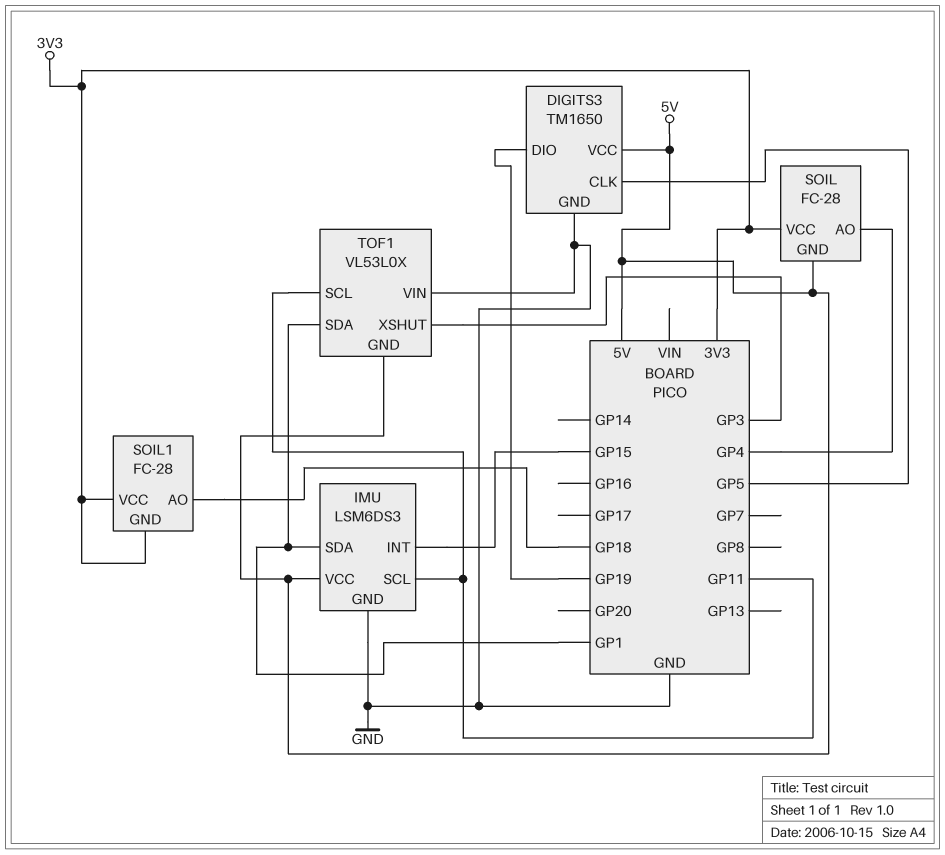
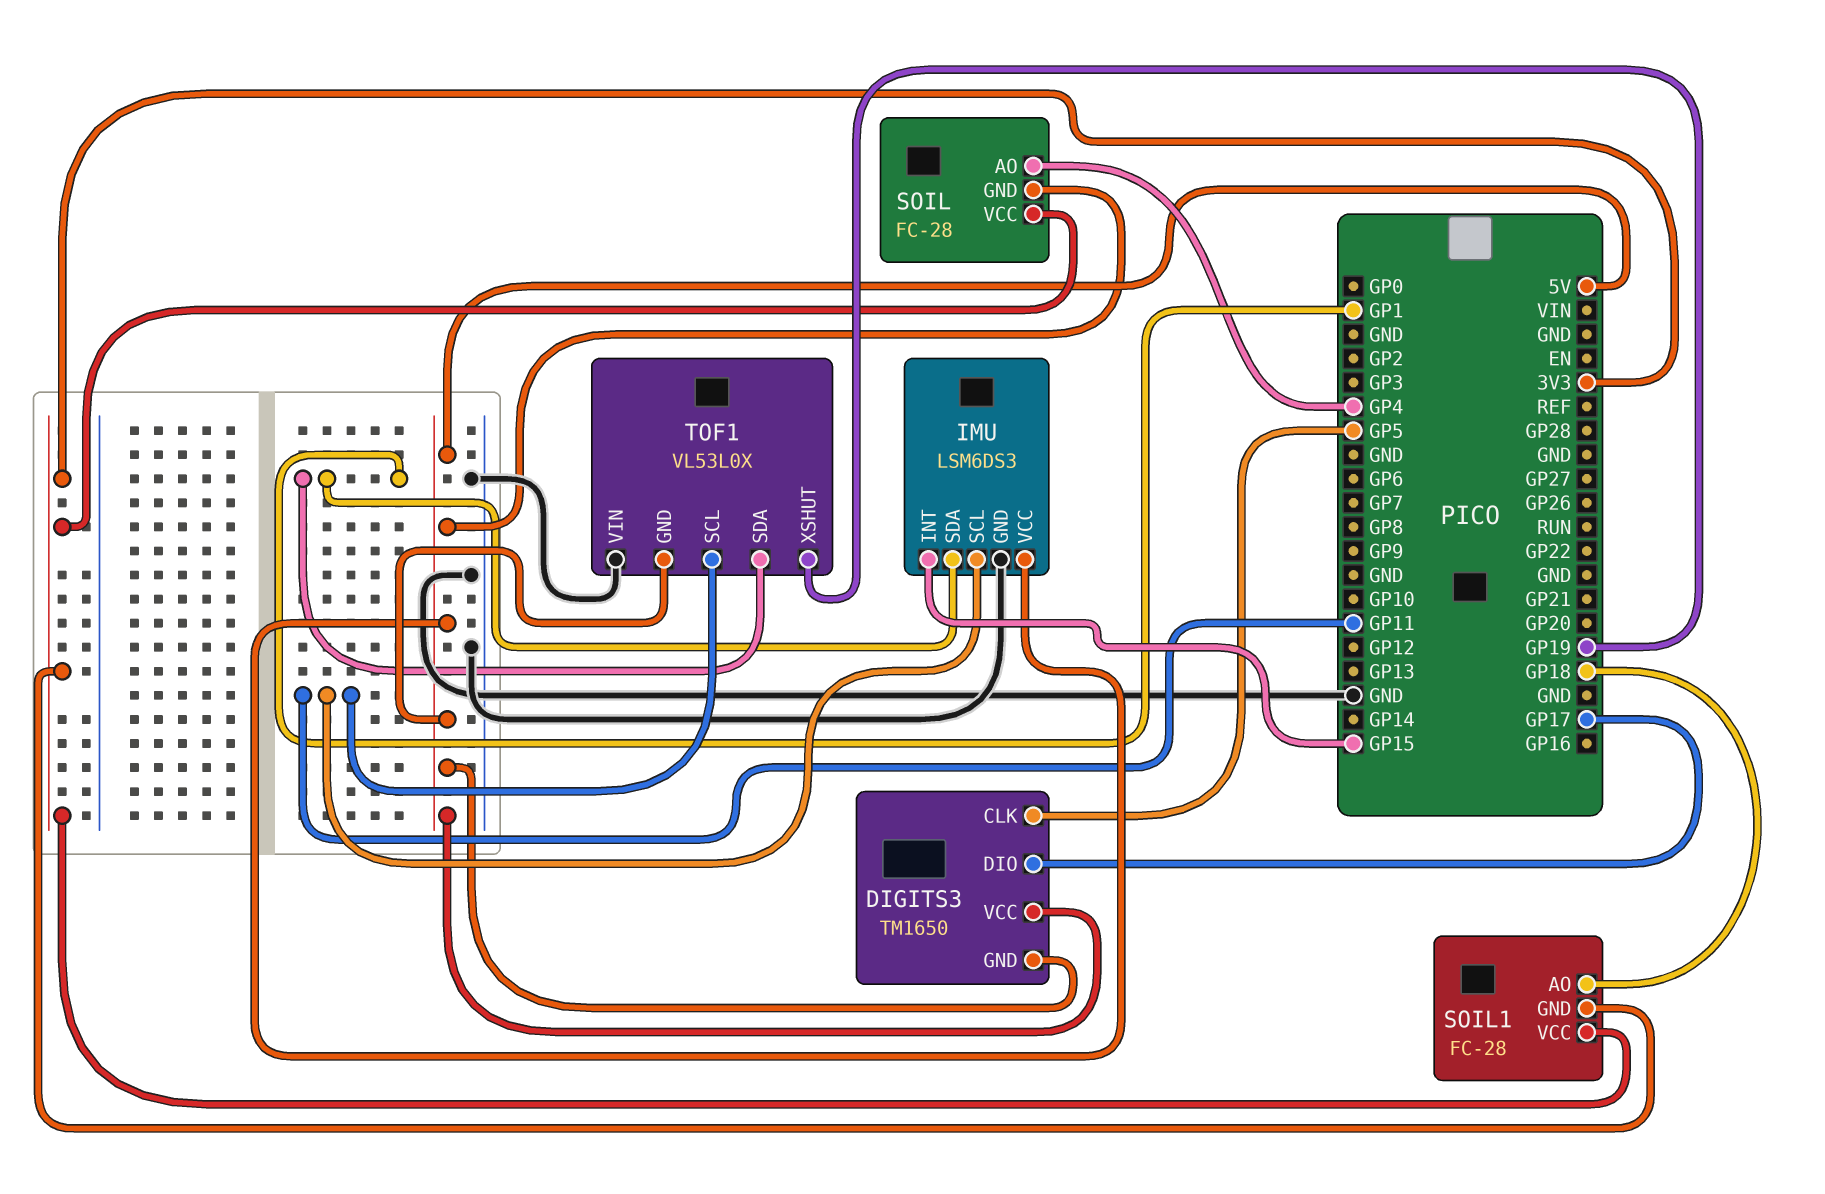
DIGITS3 pin DIO: GP19 -> GP17
DIGITS3 pin GND: GND -> 5V
TOF1 pin XSHUT: GP3 -> GP19

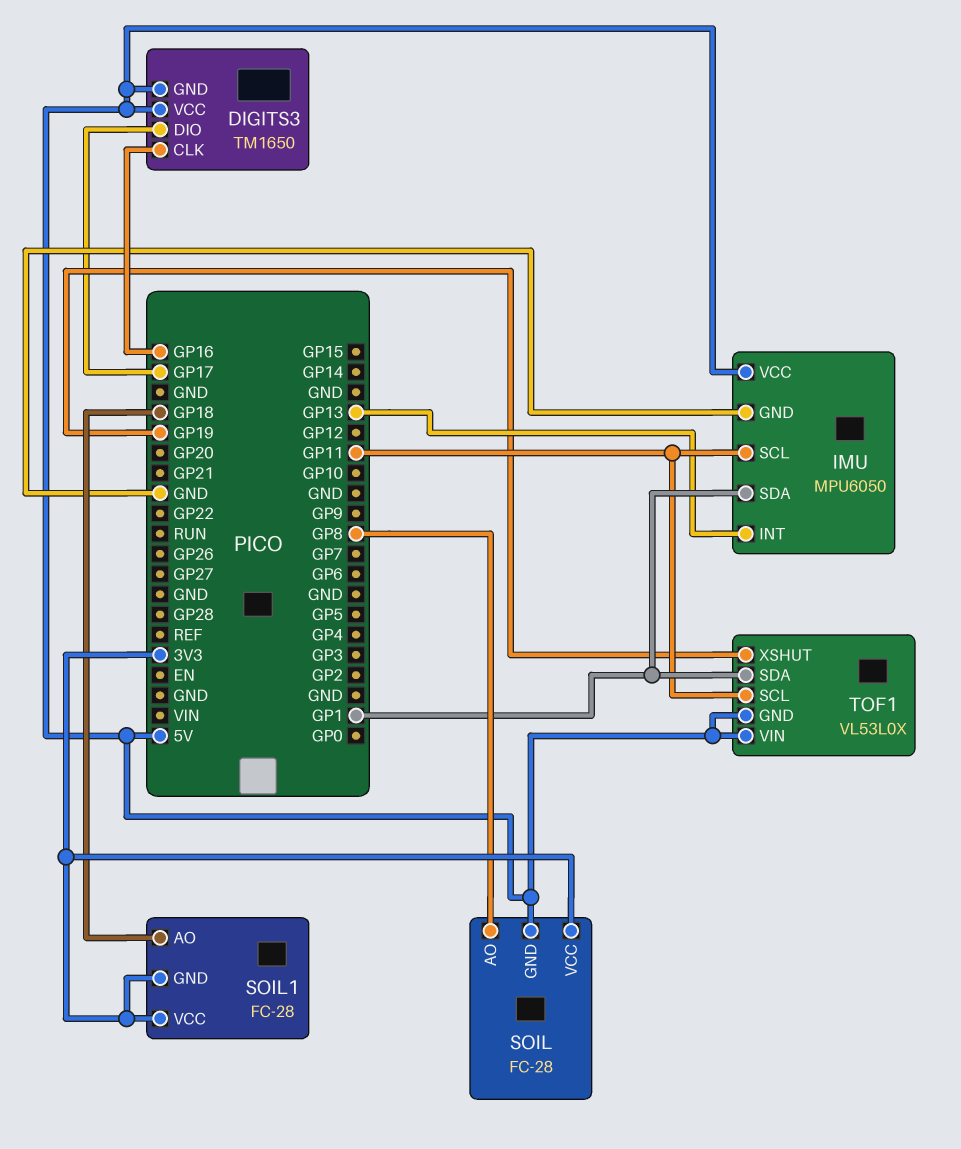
DIGITS3 pin CLK: GP5 -> GP16
IMU: LSM6DS3 -> MPU6050
IMU pin INT: GP15 -> GP13
SOIL pin AO: GP4 -> GP8
TOF1 pin VIN: GND -> 5V

